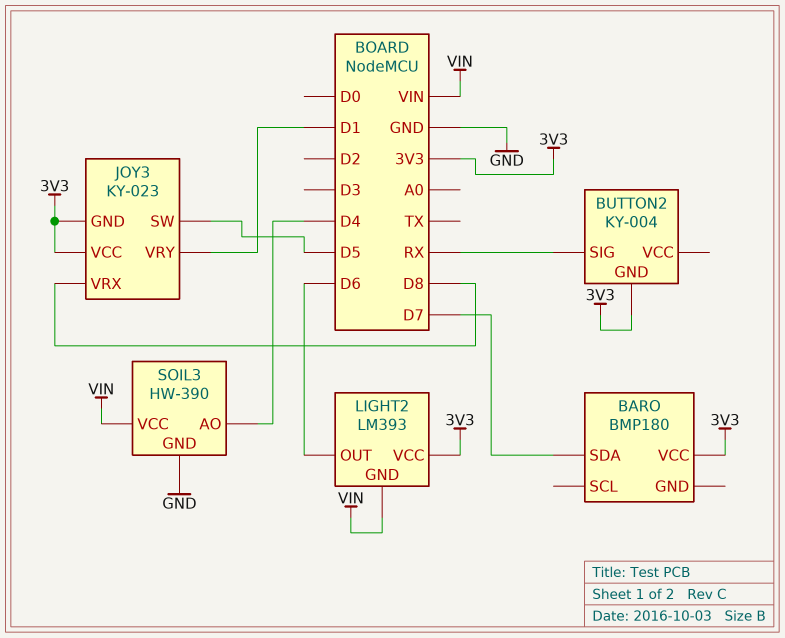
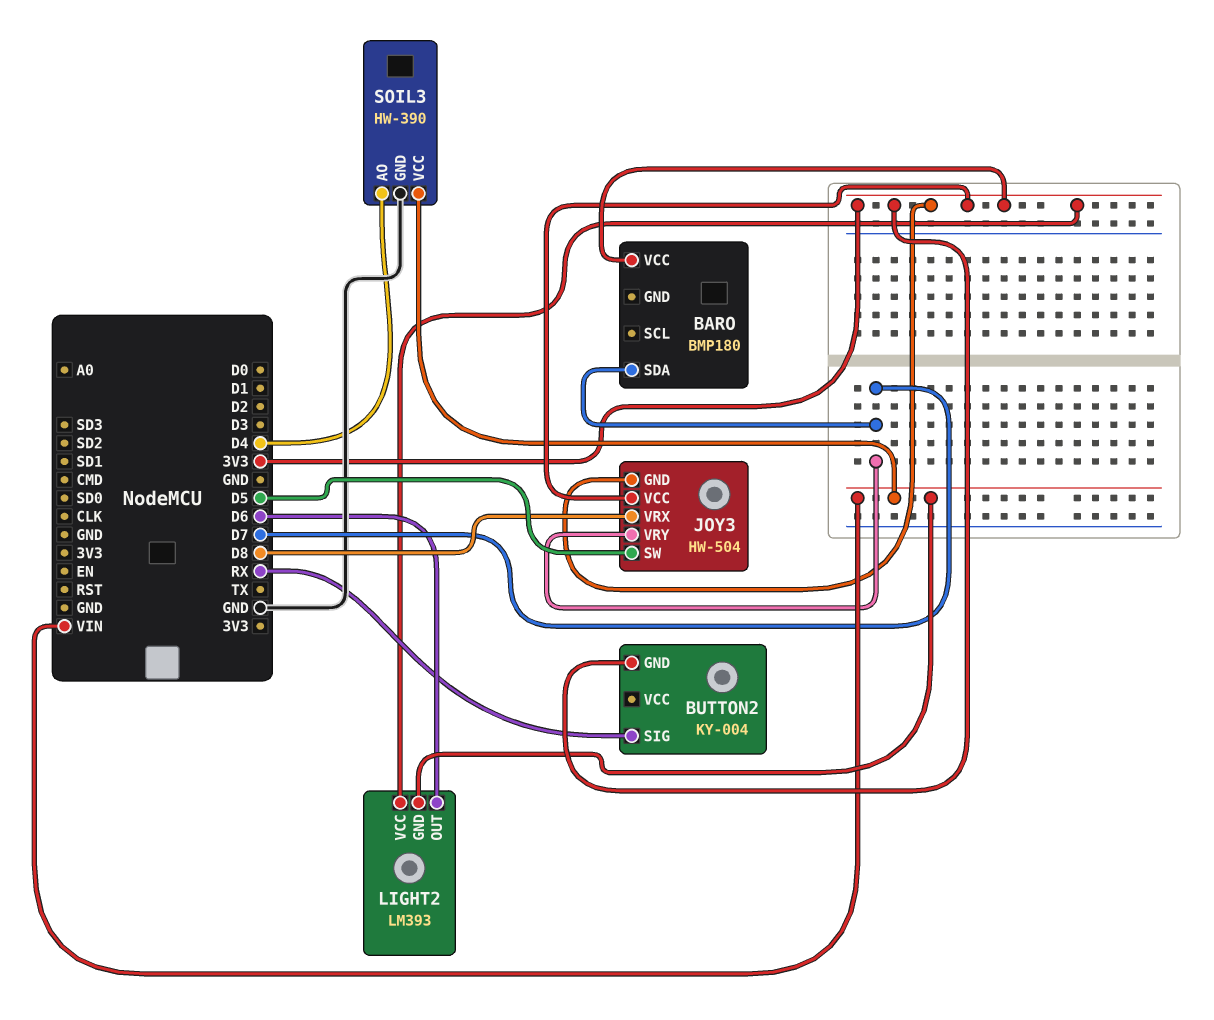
JOY3: KY-023 -> HW-504
JOY3 pin VRY: D1 -> D7

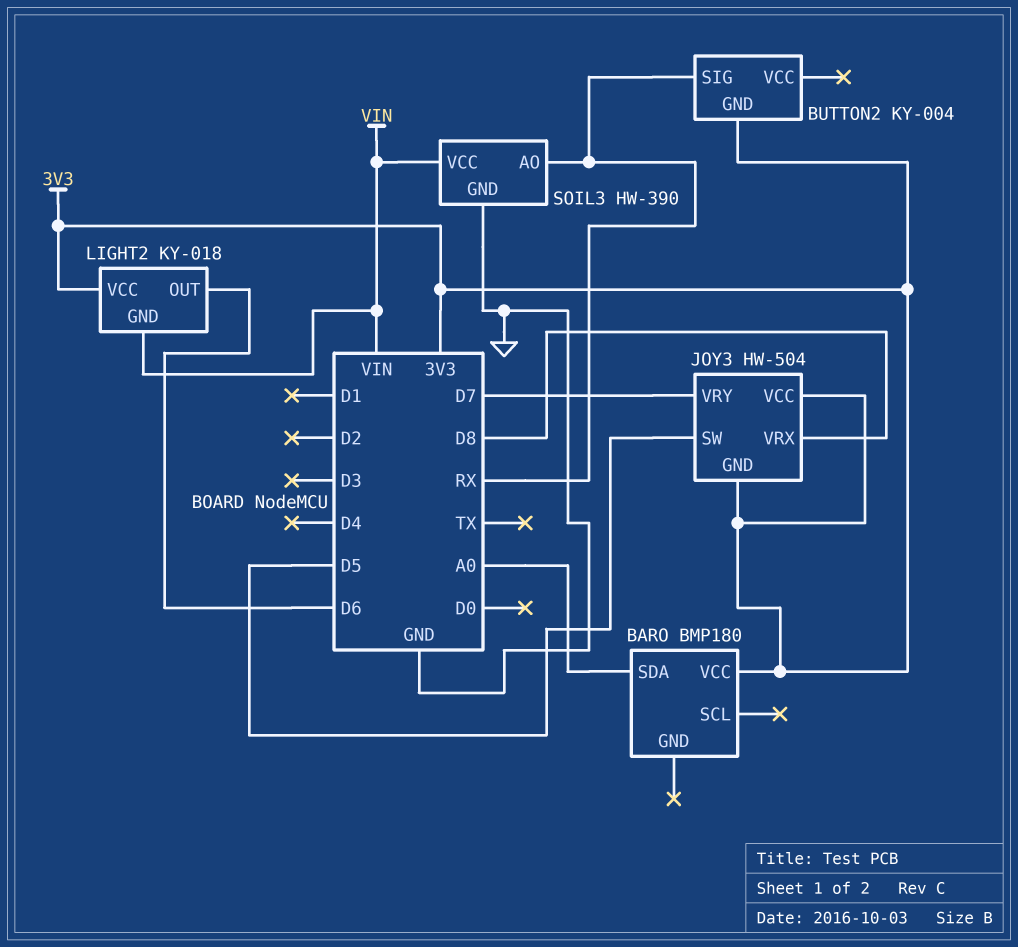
BARO pin SDA: D7 -> A0
LIGHT2: LM393 -> KY-018
SOIL3 pin AO: D4 -> RX

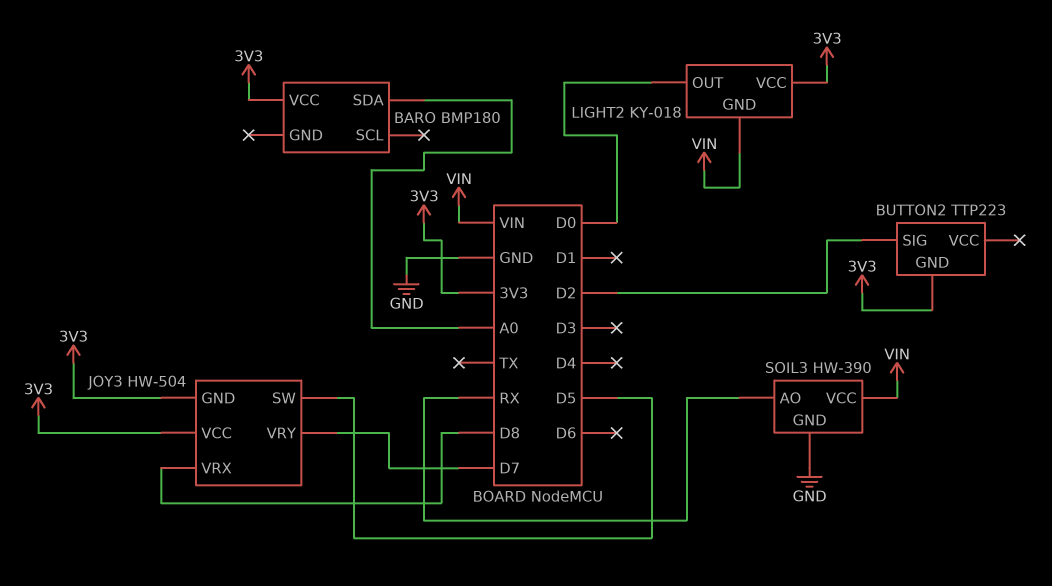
BUTTON2: KY-004 -> TTP223
BUTTON2 pin SIG: RX -> D2
LIGHT2 pin OUT: D6 -> D0

